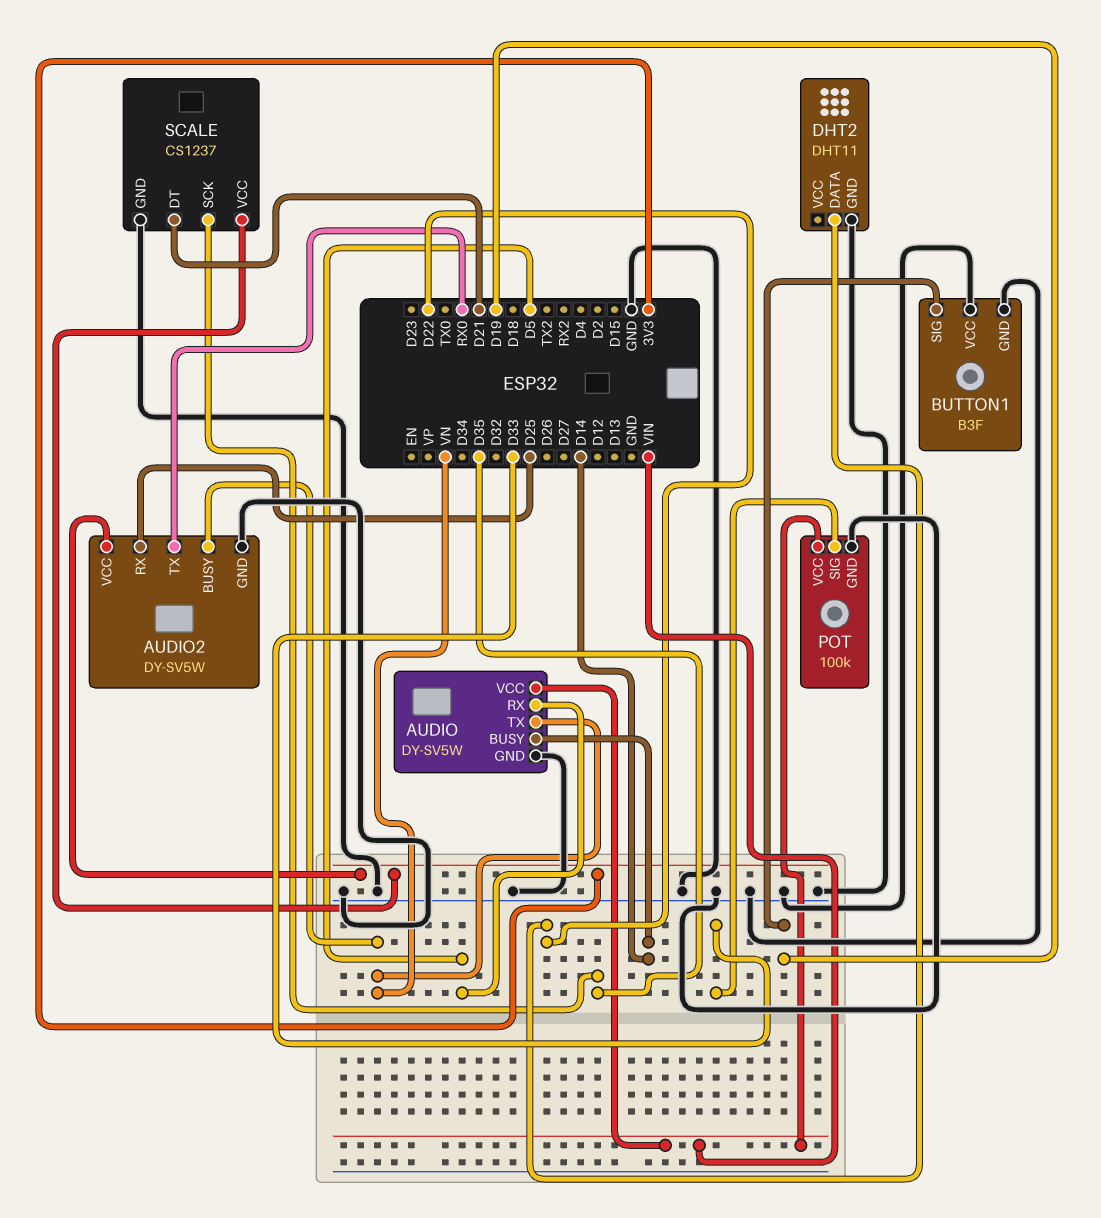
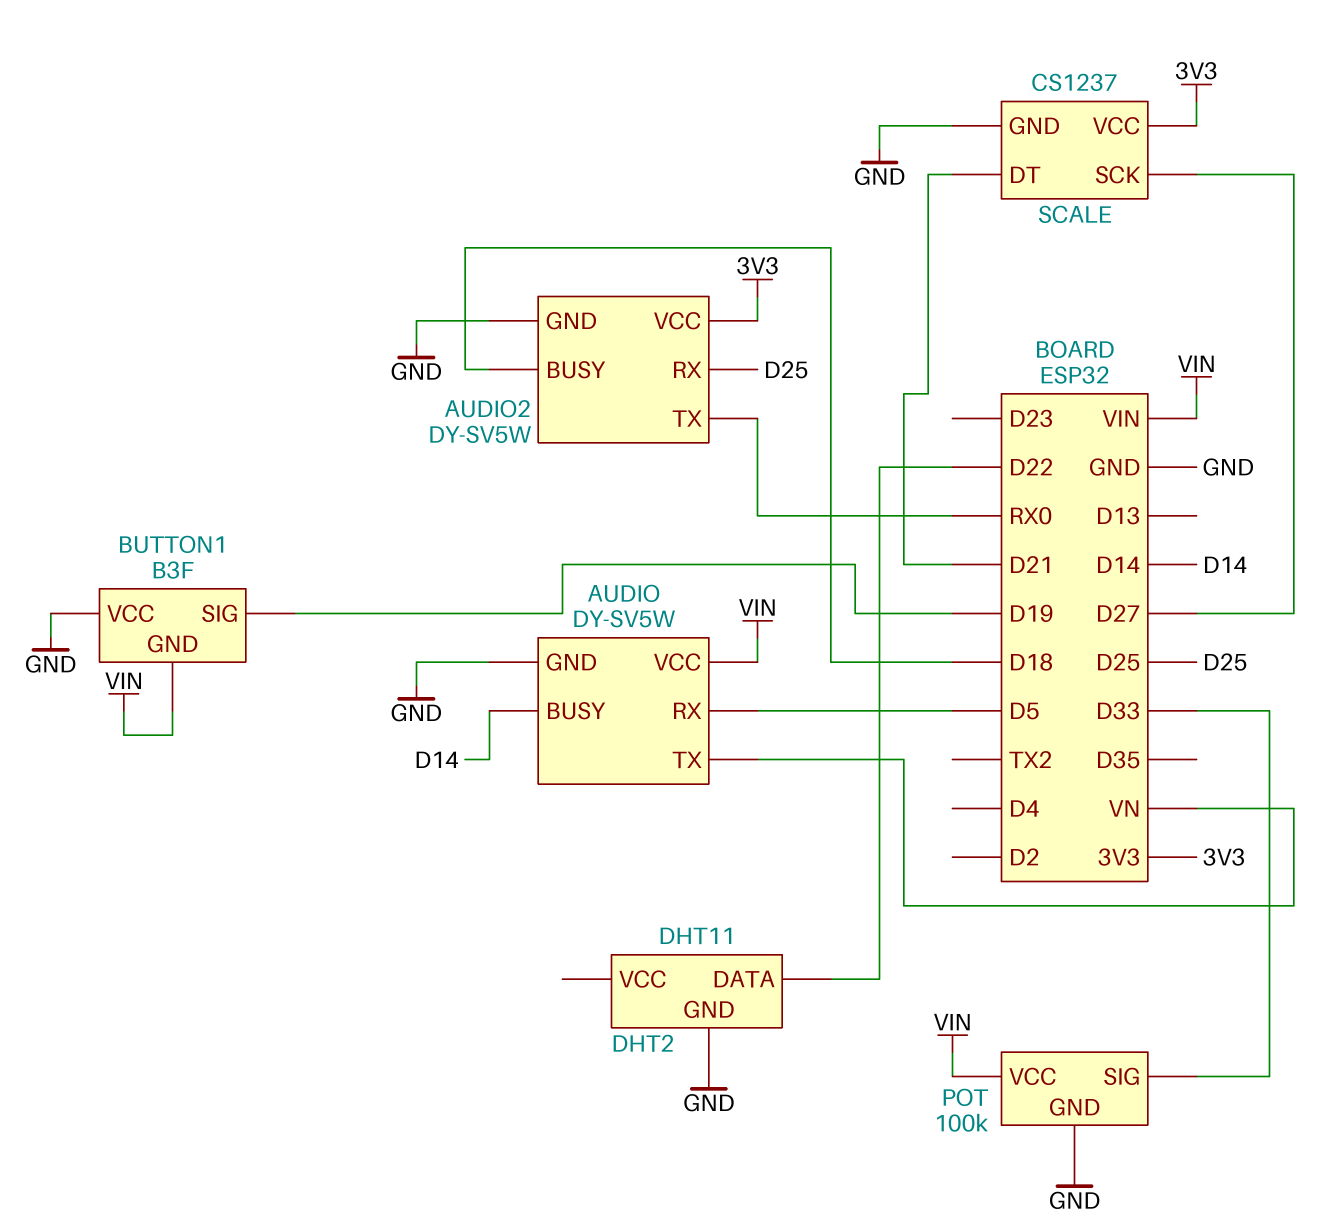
AUDIO2 pin BUSY: VN -> D18
BUTTON1 pin GND: GND -> VIN
SCALE pin SCK: D35 -> D27

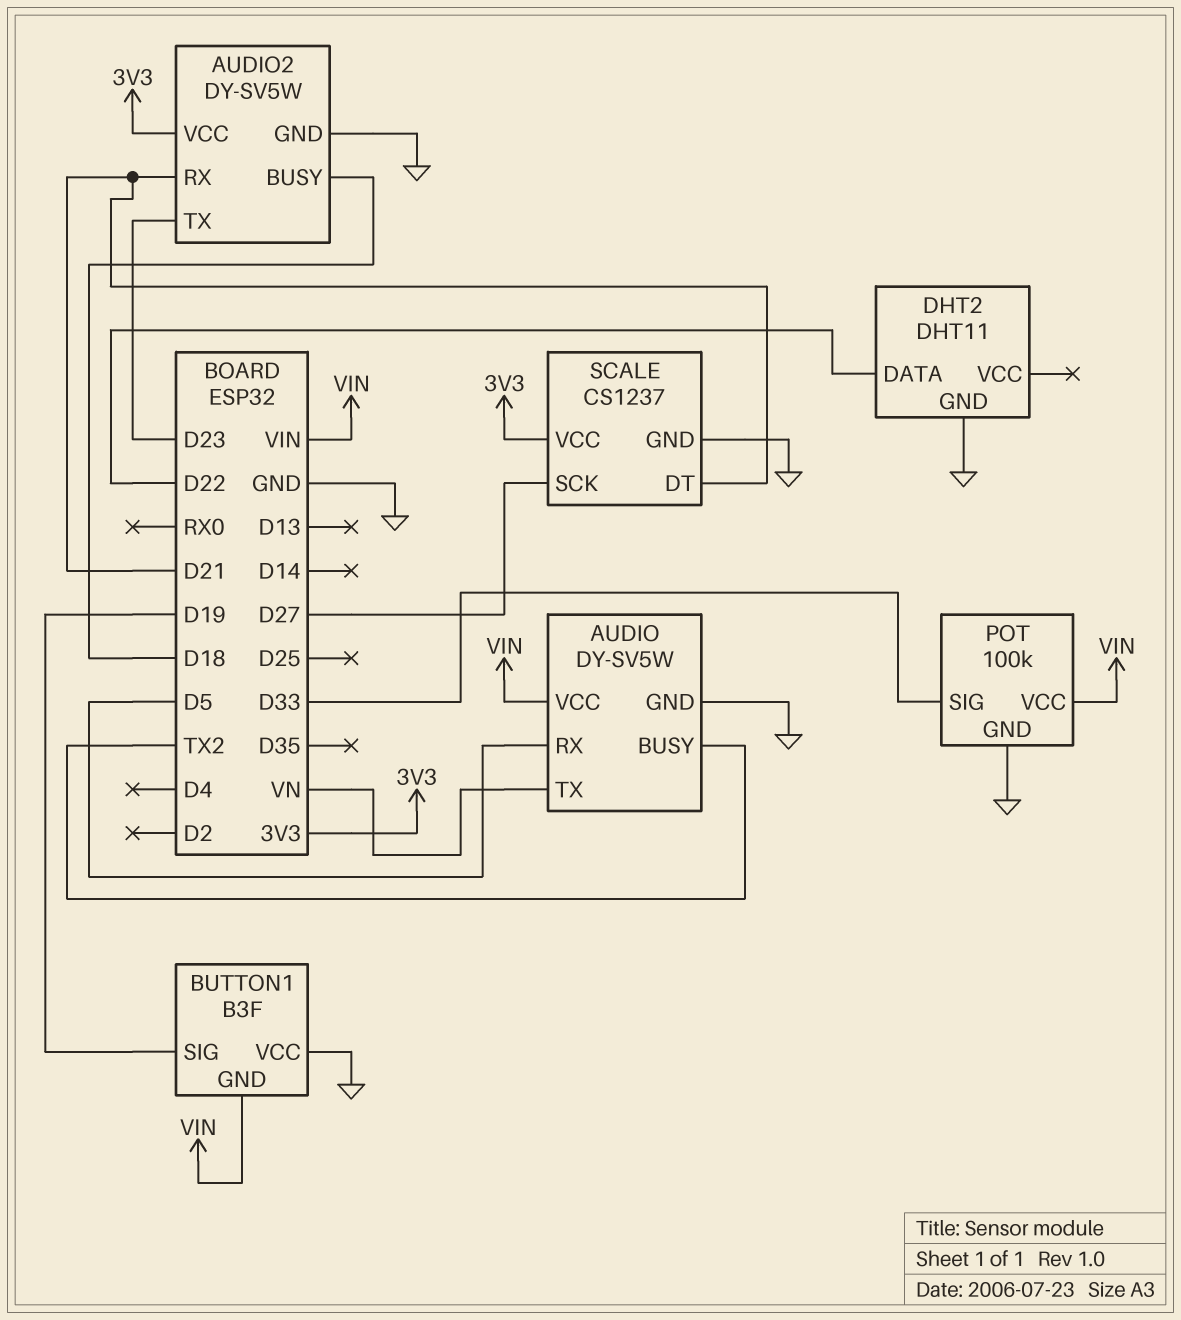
AUDIO pin BUSY: D14 -> TX2
AUDIO2 pin RX: D25 -> D21
AUDIO2 pin TX: RX0 -> D23

